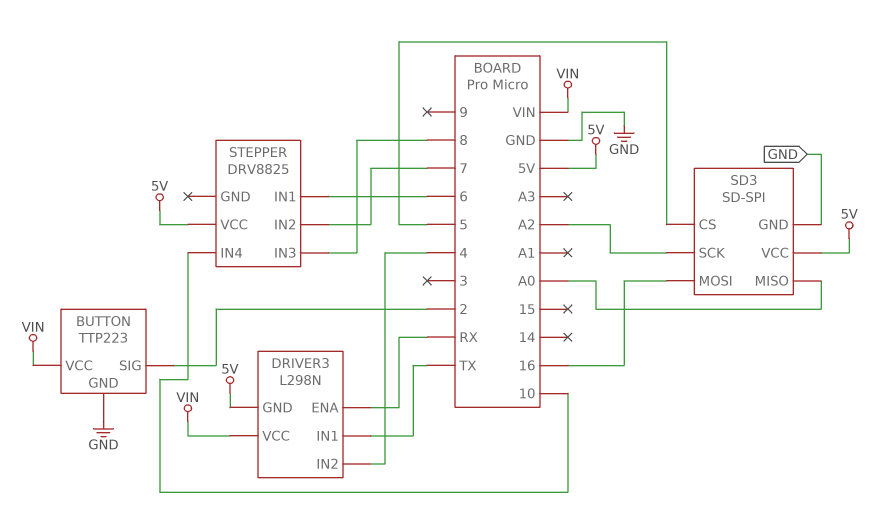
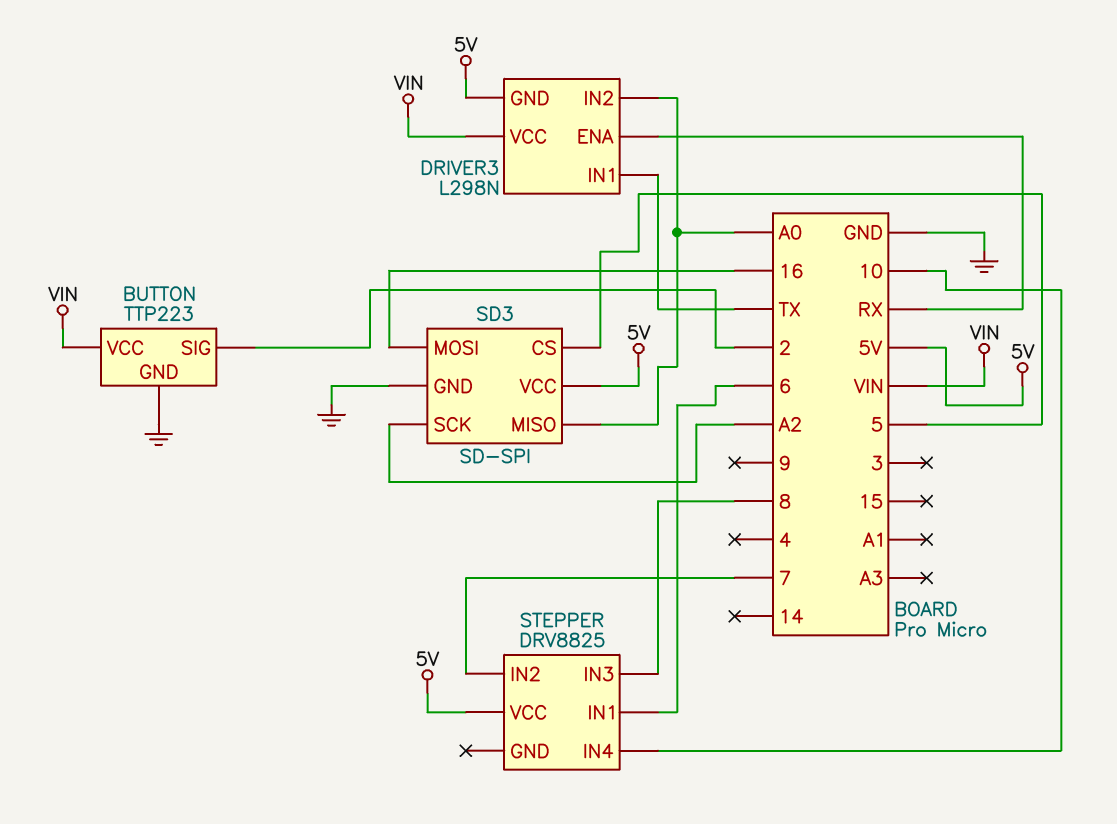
DRIVER3 pin IN2: 4 -> A0

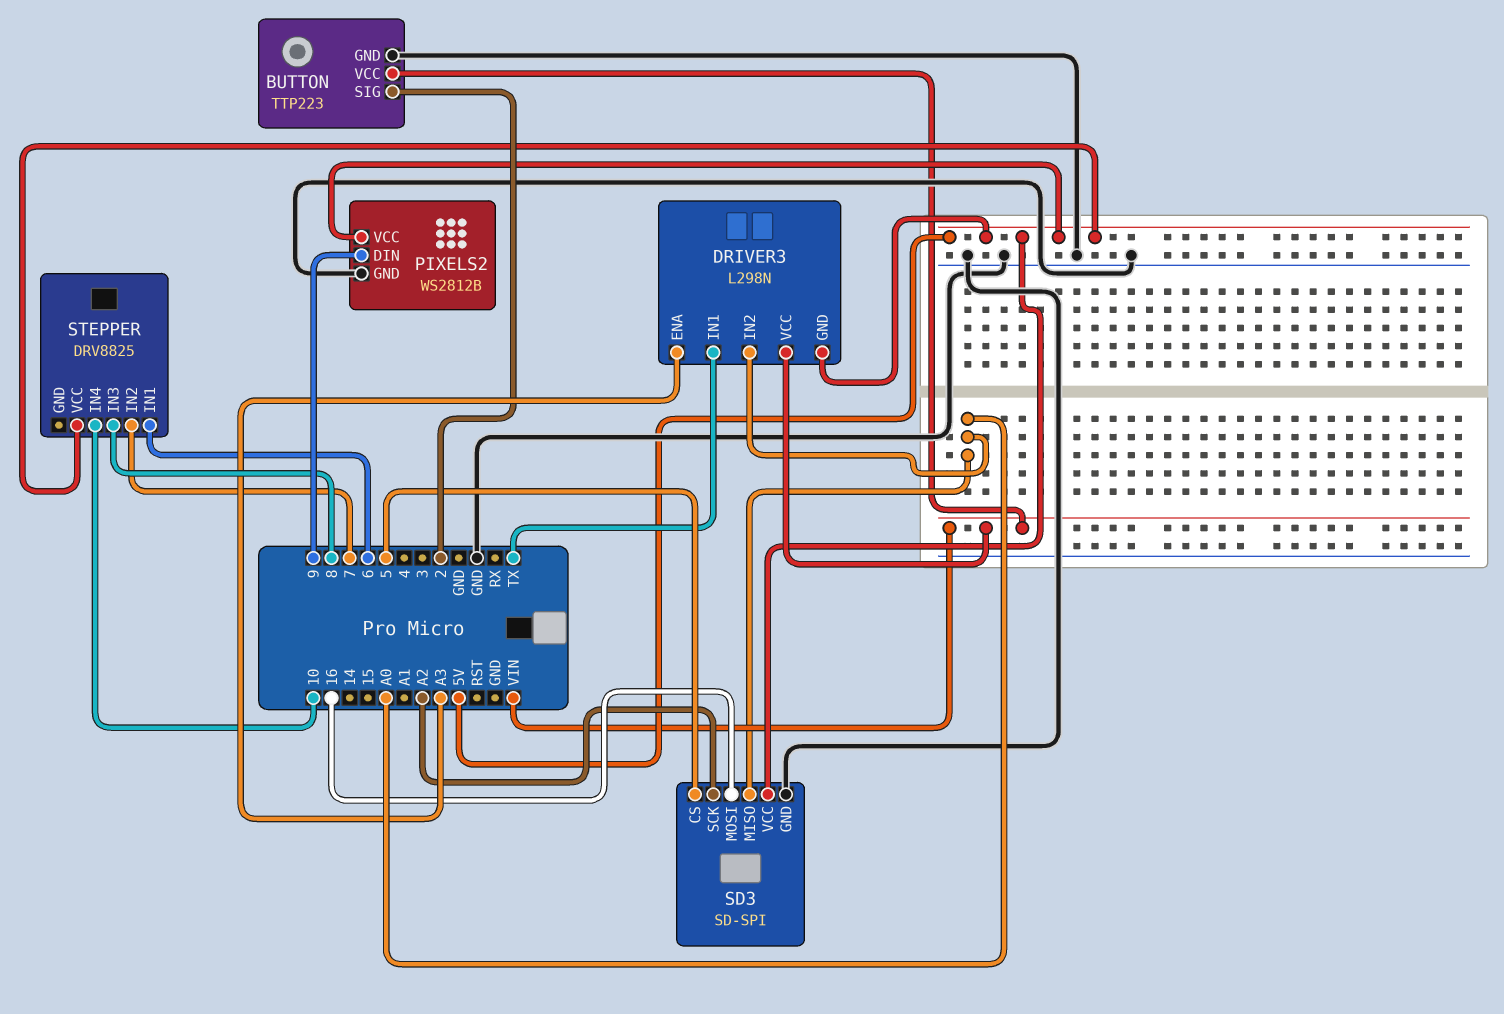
DRIVER3 pin ENA: RX -> A3
PIXELS2: none -> WS2812B
PIXELS2 pin DIN: none -> 9
PIXELS2 pin GND: none -> GND
PIXELS2 pin VCC: none -> 5V

